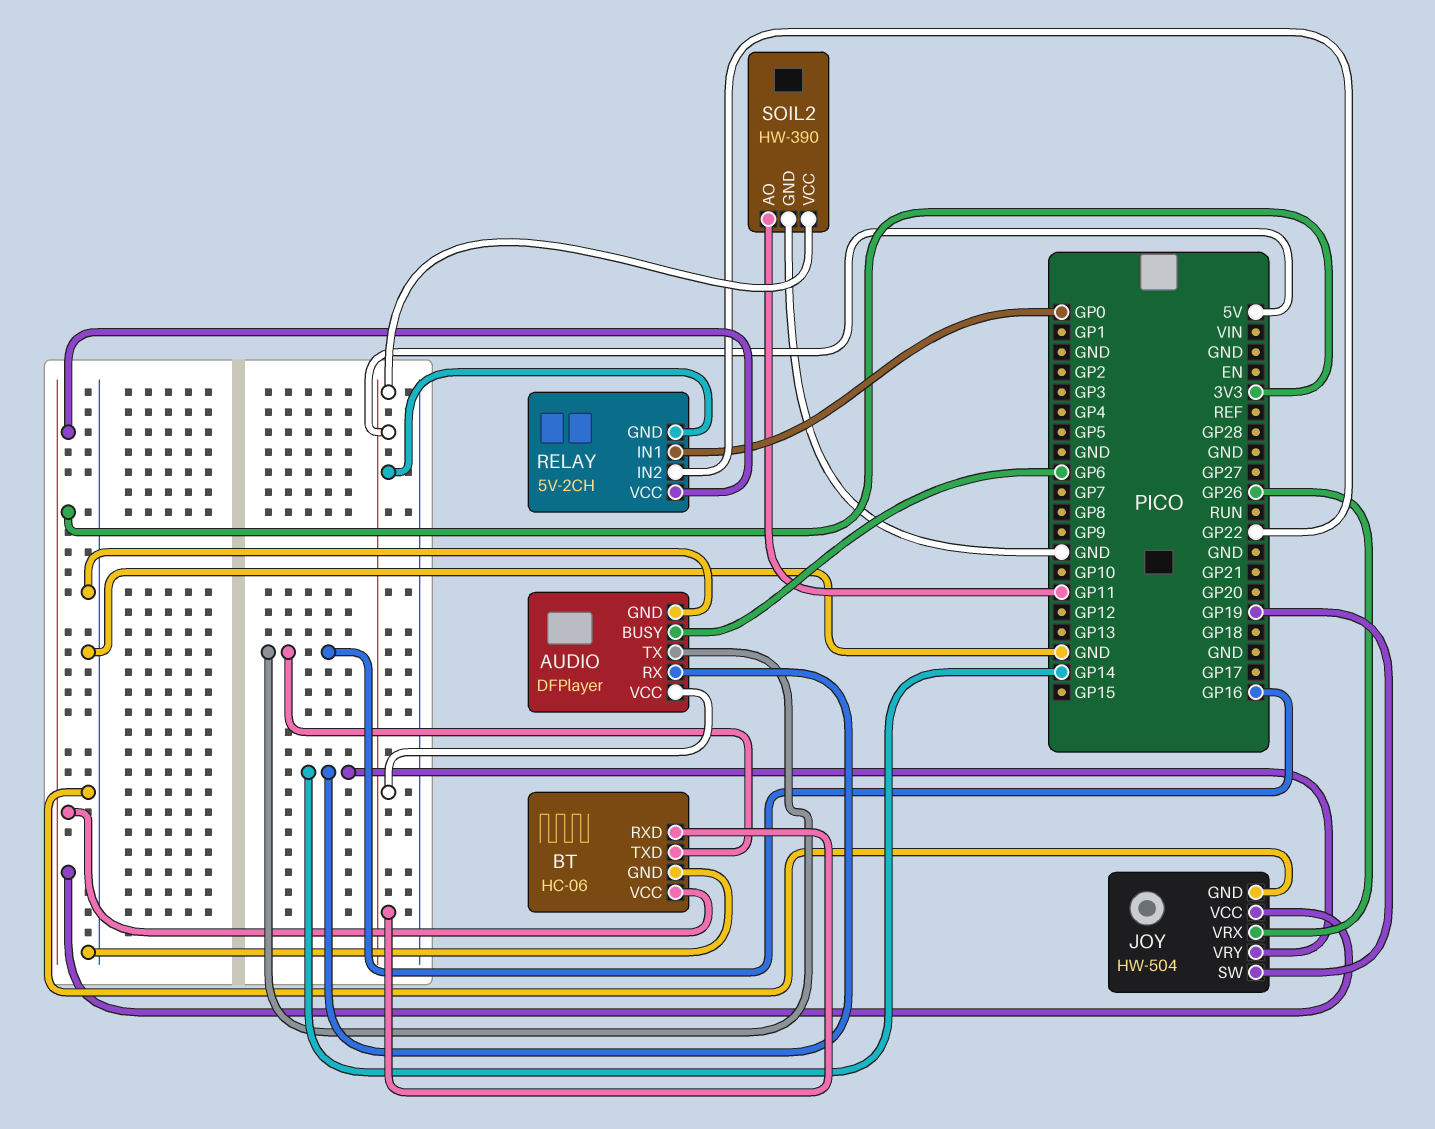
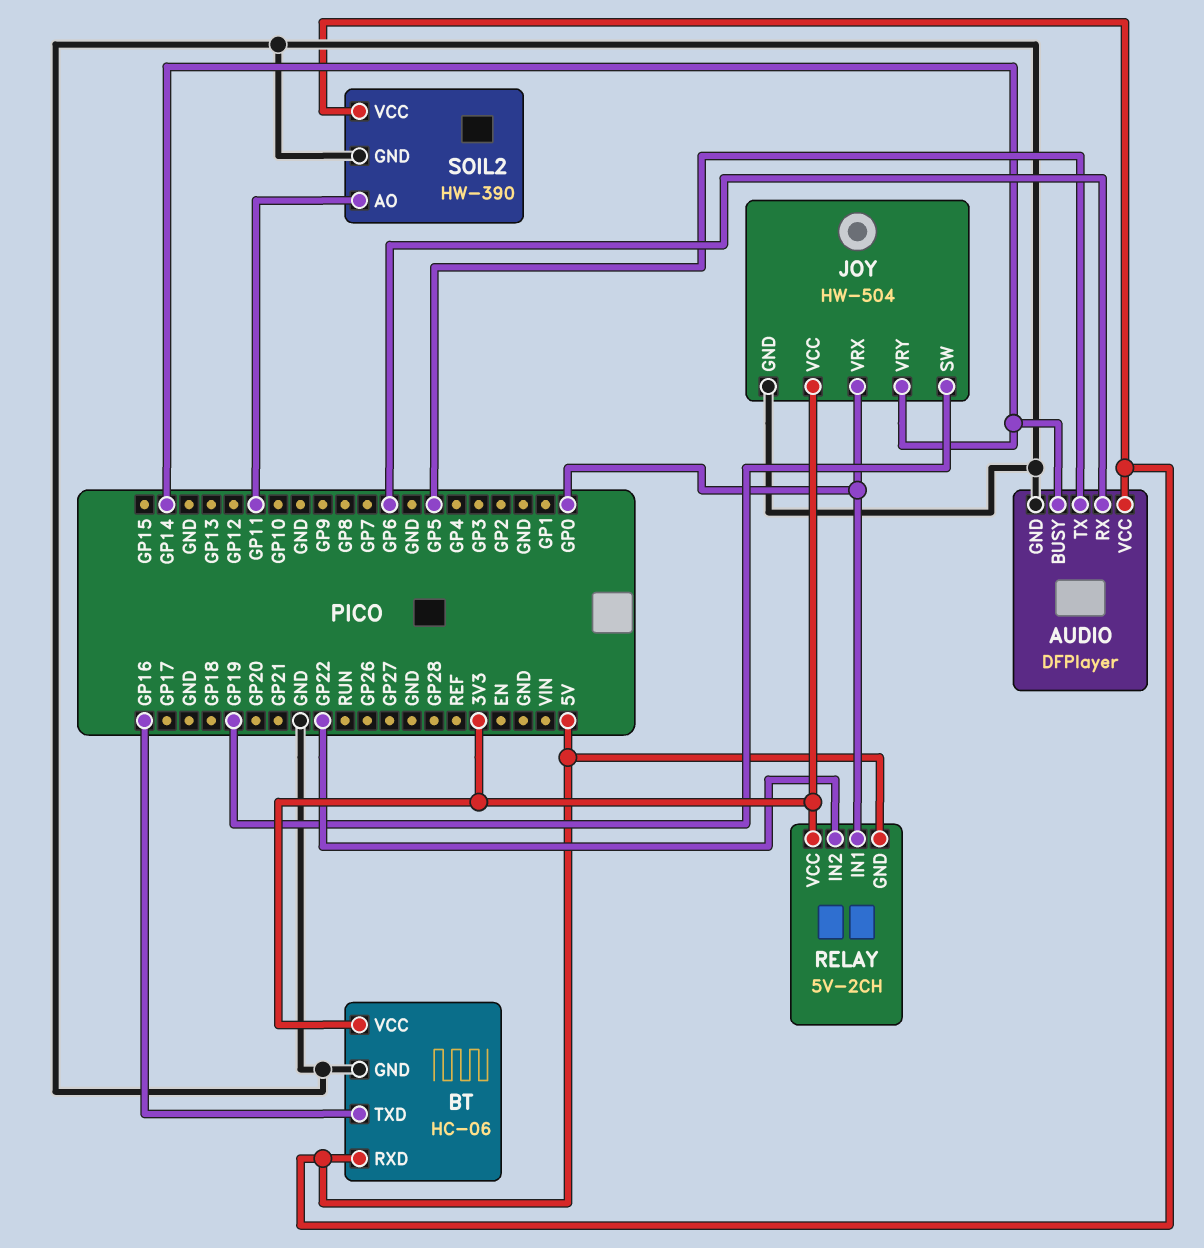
AUDIO pin BUSY: GP6 -> GP14
AUDIO pin RX: GP14 -> GP6
AUDIO pin TX: GP16 -> GP5
JOY pin VRX: GP26 -> GP0

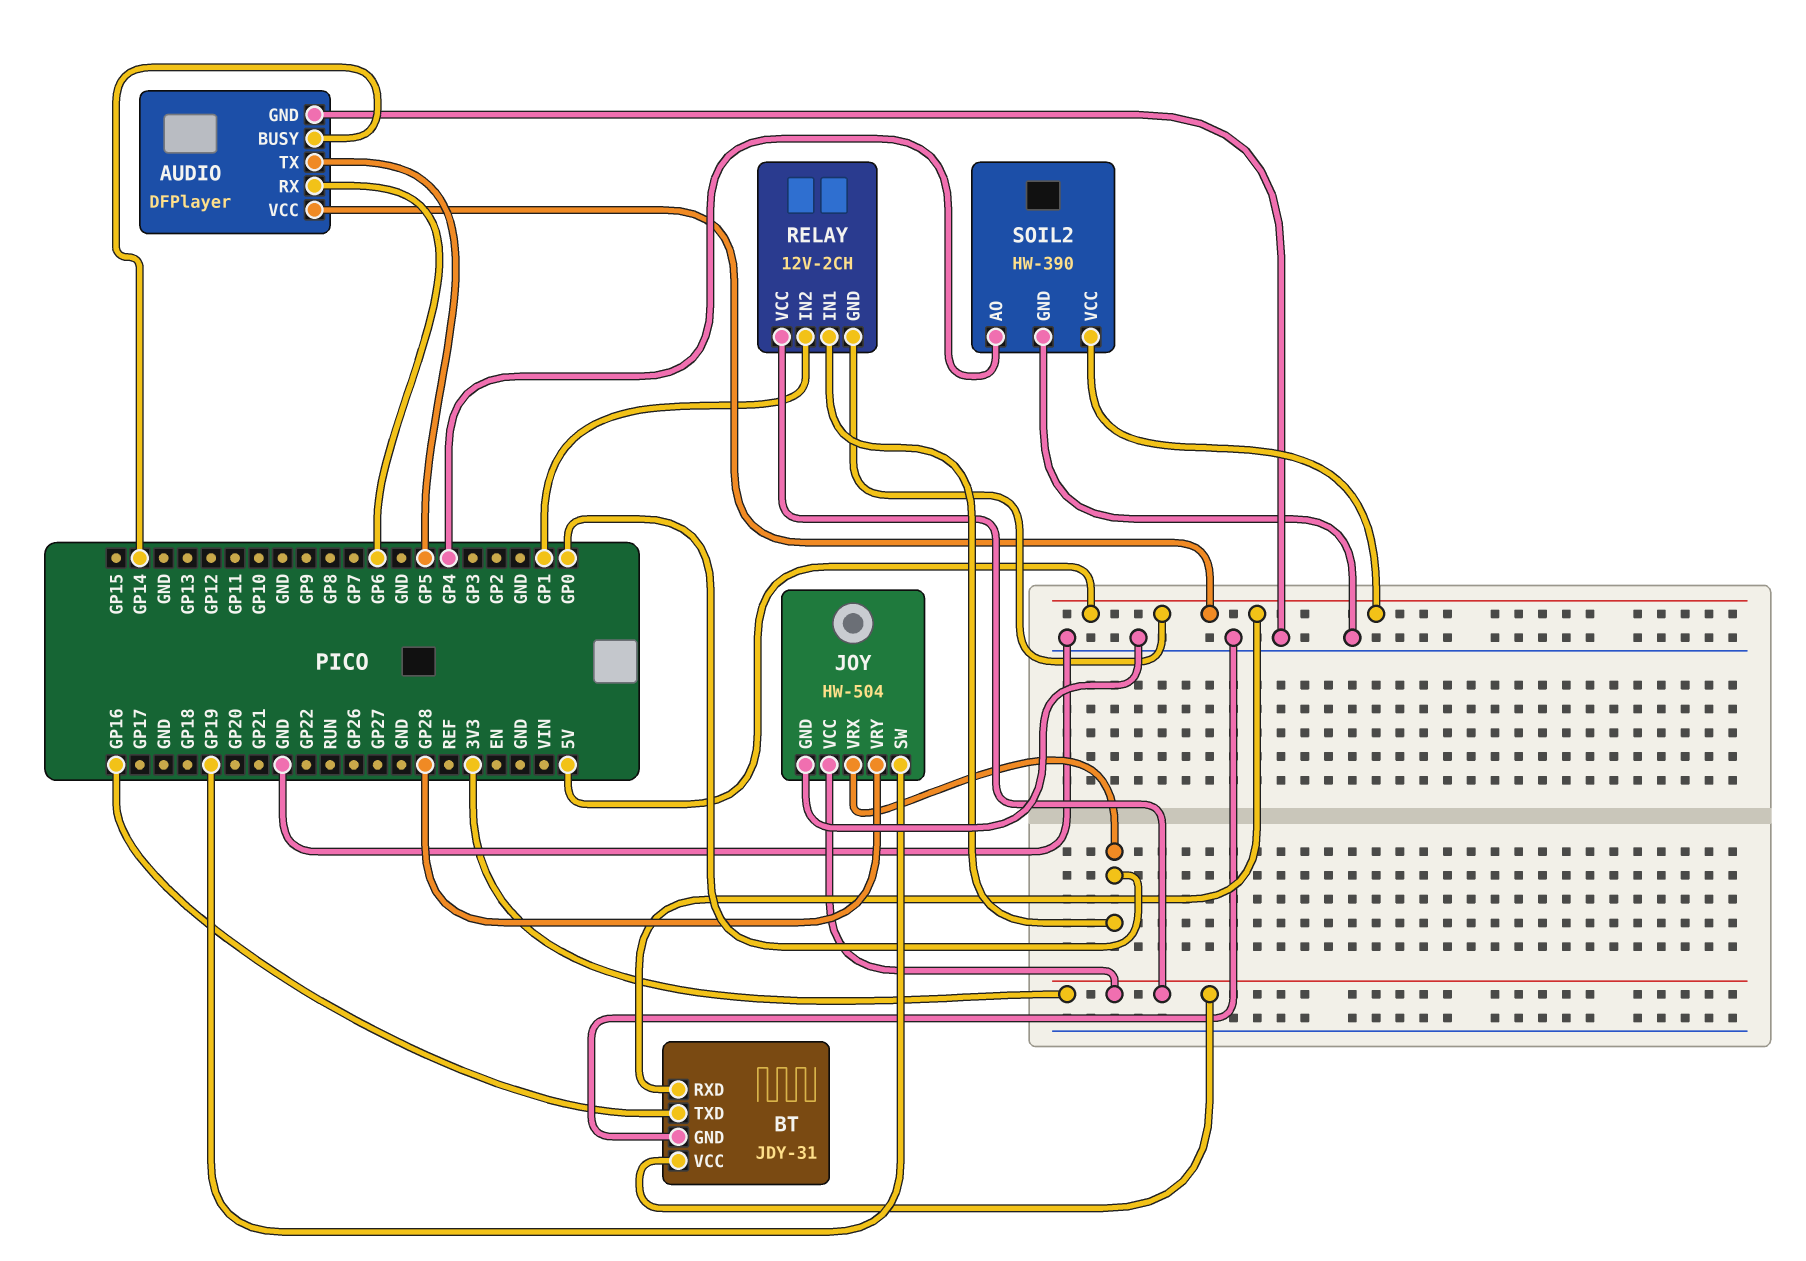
BT: HC-06 -> JDY-31
JOY pin VRY: GP14 -> GP28
RELAY: 5V-2CH -> 12V-2CH
RELAY pin IN2: GP22 -> GP1
SOIL2 pin AO: GP11 -> GP4

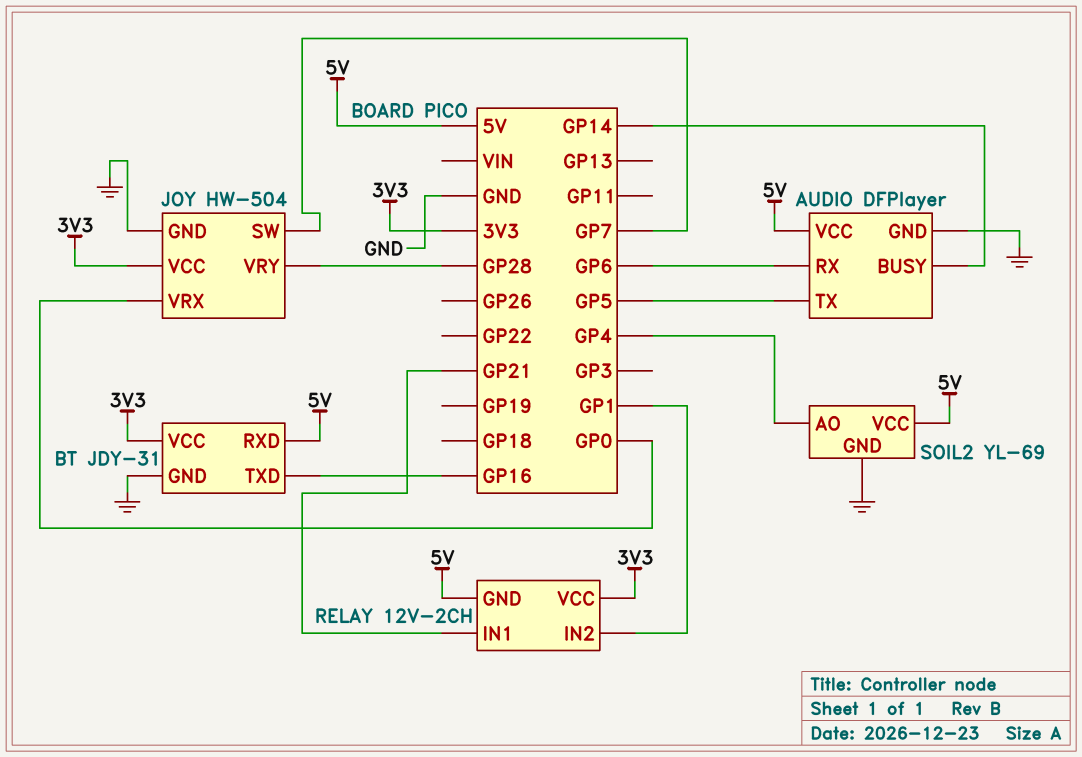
JOY pin SW: GP19 -> GP7
RELAY pin IN1: GP0 -> GP21
SOIL2: HW-390 -> YL-69

